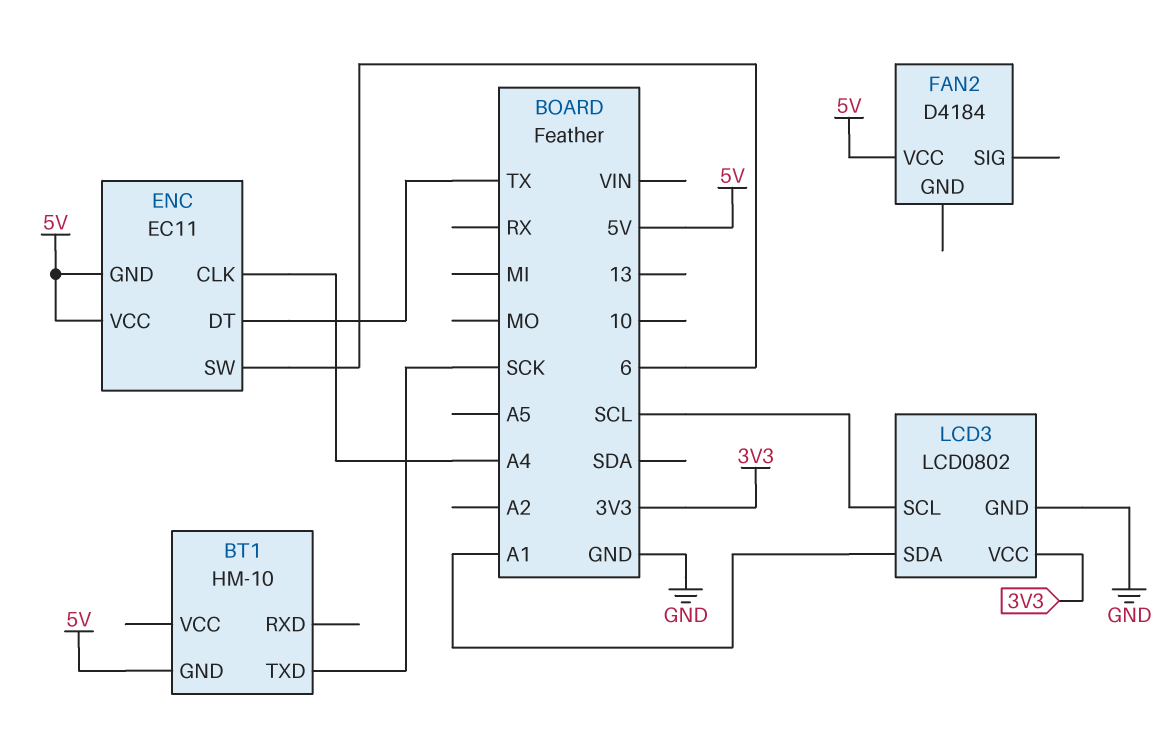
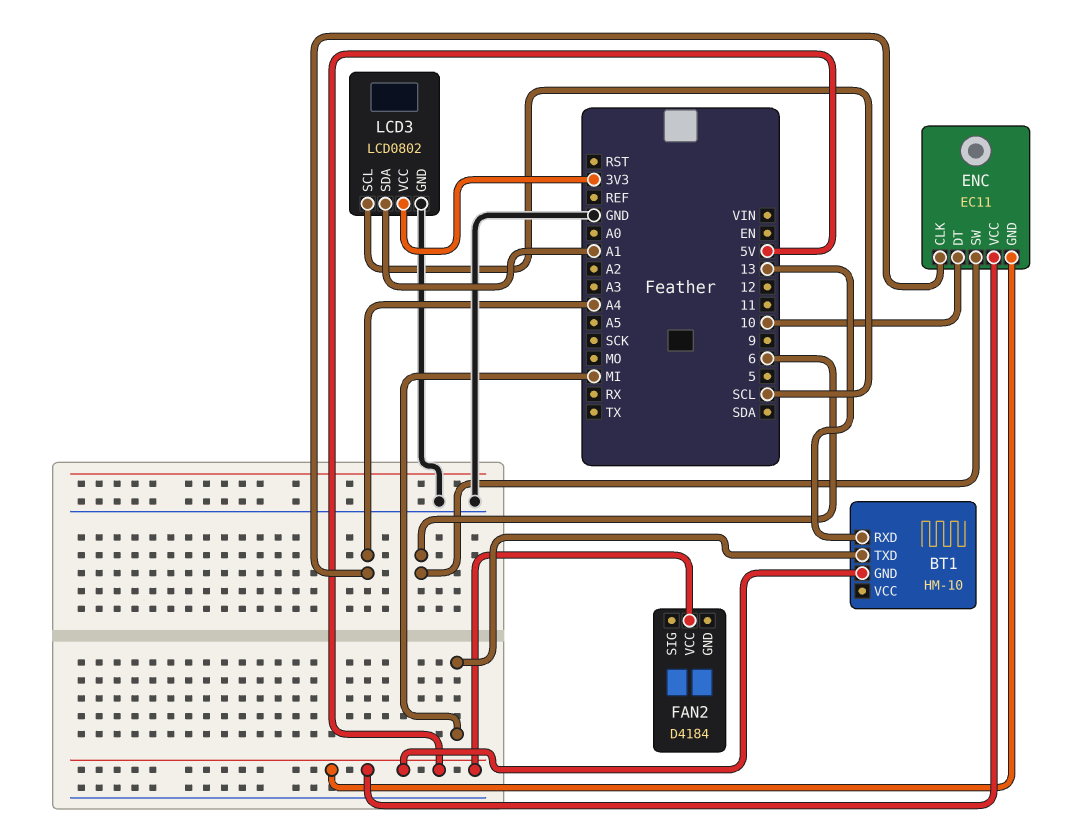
BT1 pin RXD: none -> 13
BT1 pin TXD: SCK -> MI
ENC pin DT: TX -> 10

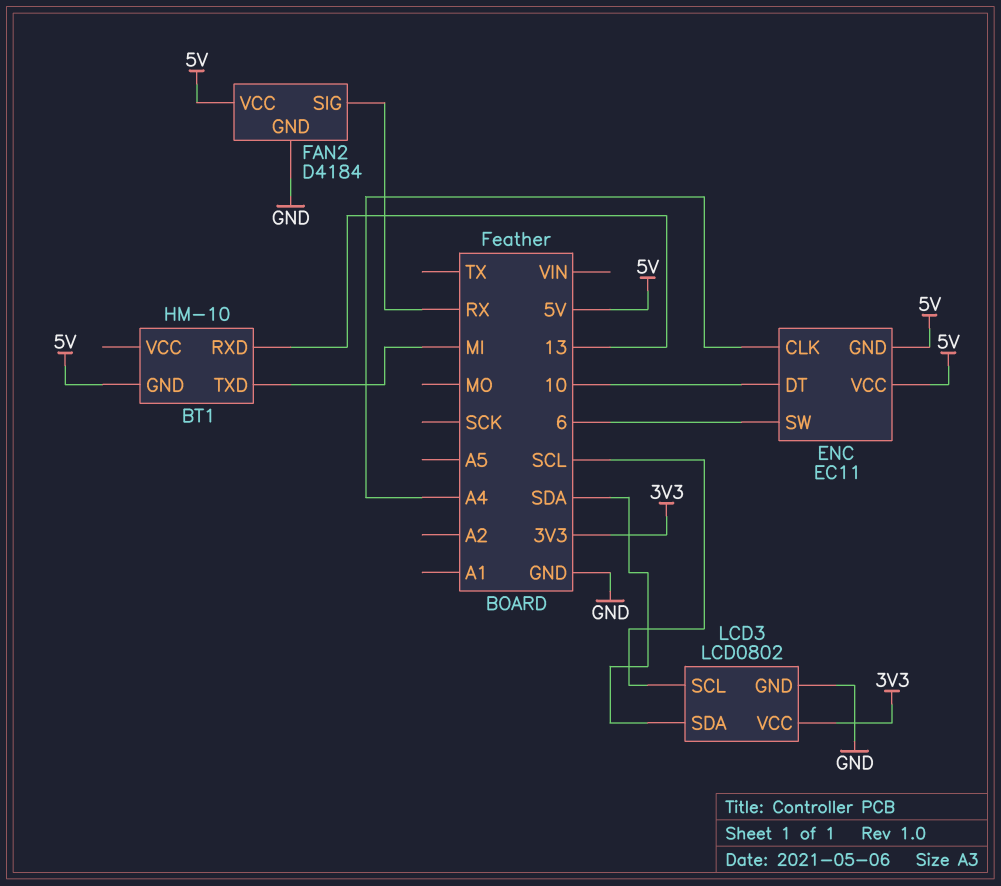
FAN2 pin GND: none -> GND
FAN2 pin SIG: none -> RX
LCD3 pin SDA: A1 -> SDA

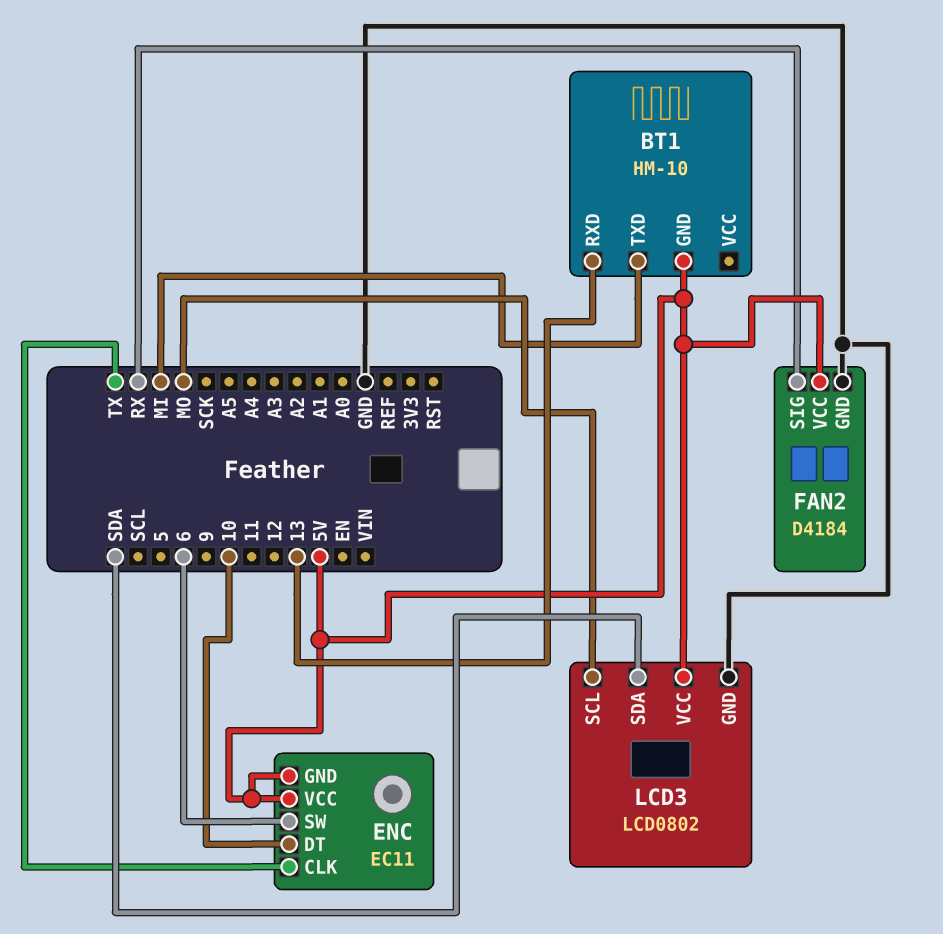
ENC pin CLK: A4 -> TX
LCD3 pin SCL: SCL -> MO
LCD3 pin VCC: 3V3 -> 5V

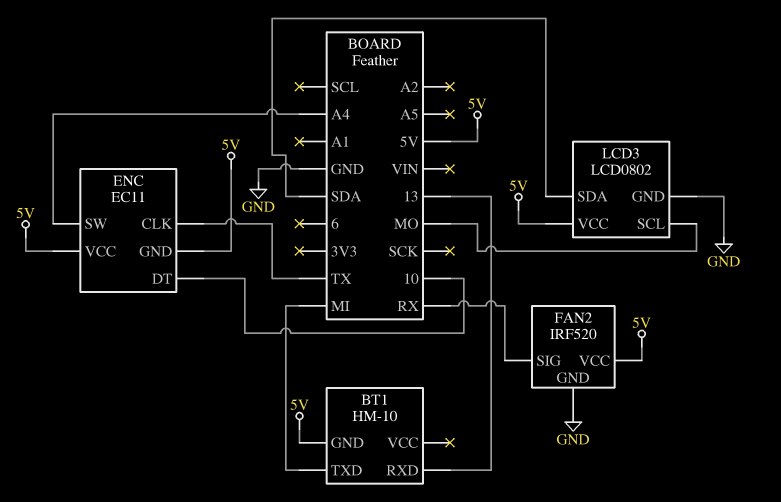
ENC pin SW: 6 -> A4
FAN2: D4184 -> IRF520

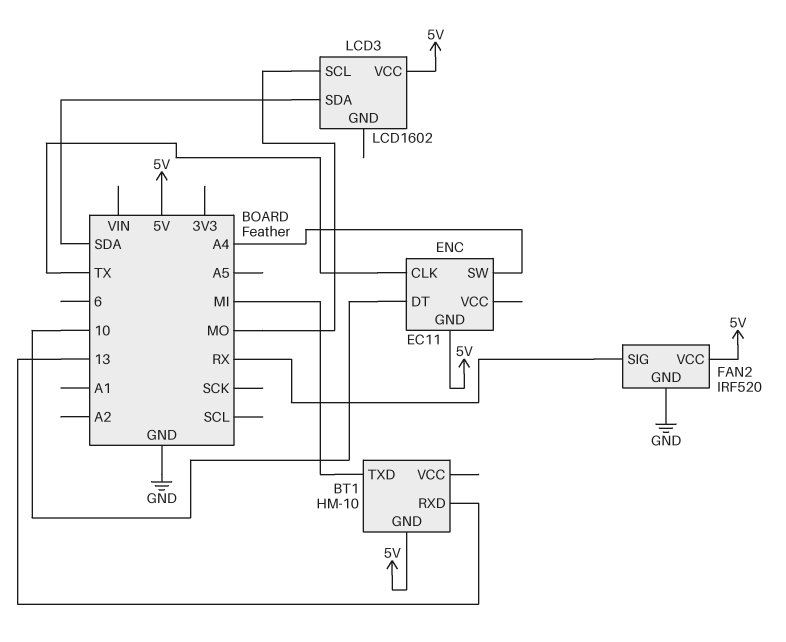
ENC pin VCC: 5V -> none
LCD3: LCD0802 -> LCD1602
LCD3 pin GND: GND -> none

